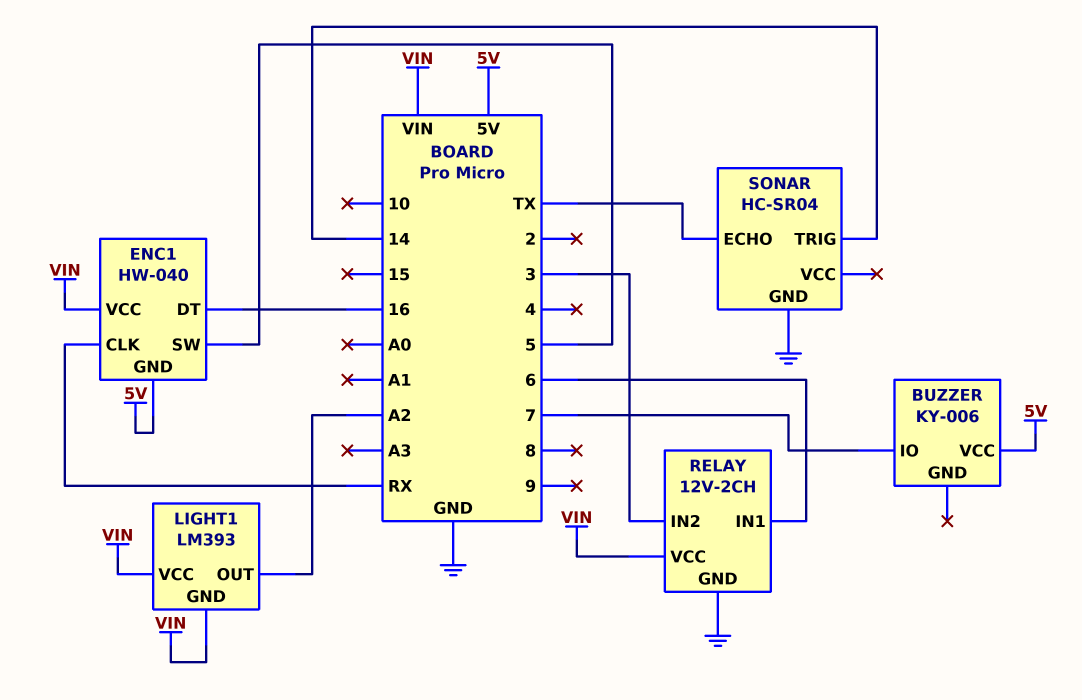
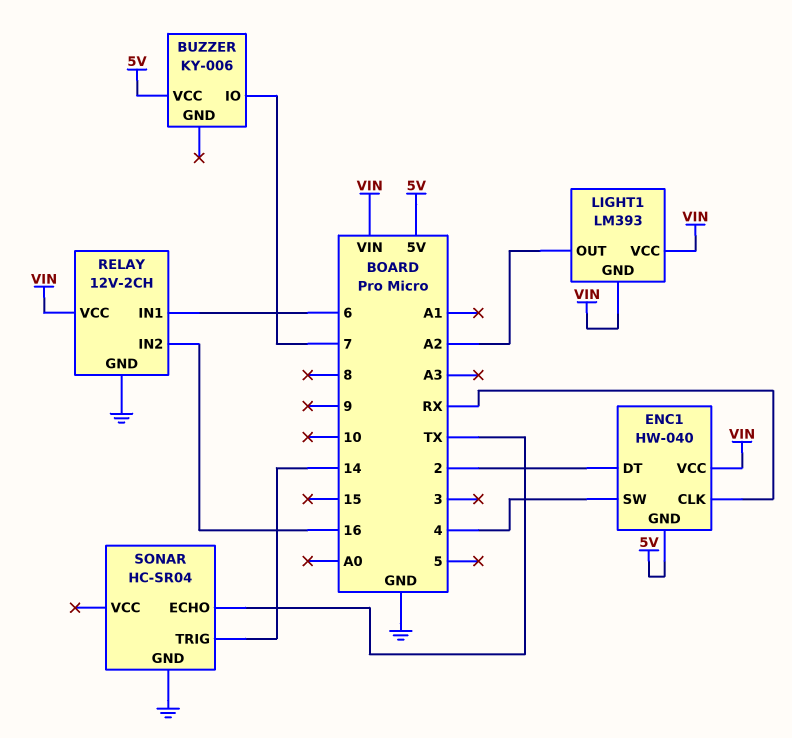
ENC1 pin DT: 16 -> 2
ENC1 pin SW: 5 -> 4
RELAY pin IN2: 3 -> 16

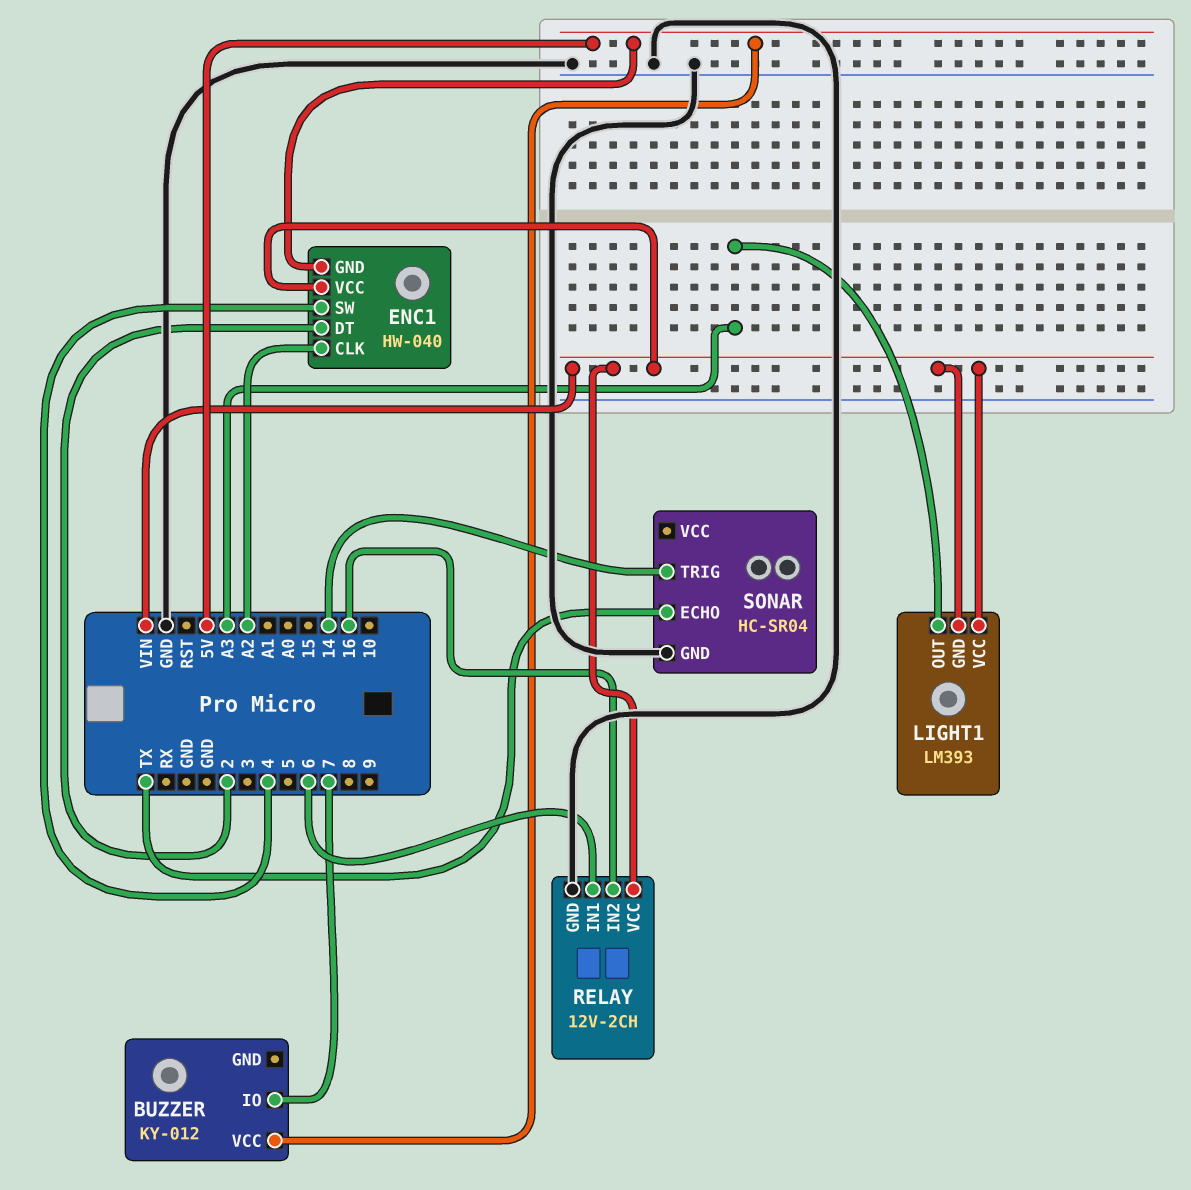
BUZZER: KY-006 -> KY-012
ENC1 pin CLK: RX -> A2
LIGHT1 pin OUT: A2 -> A3

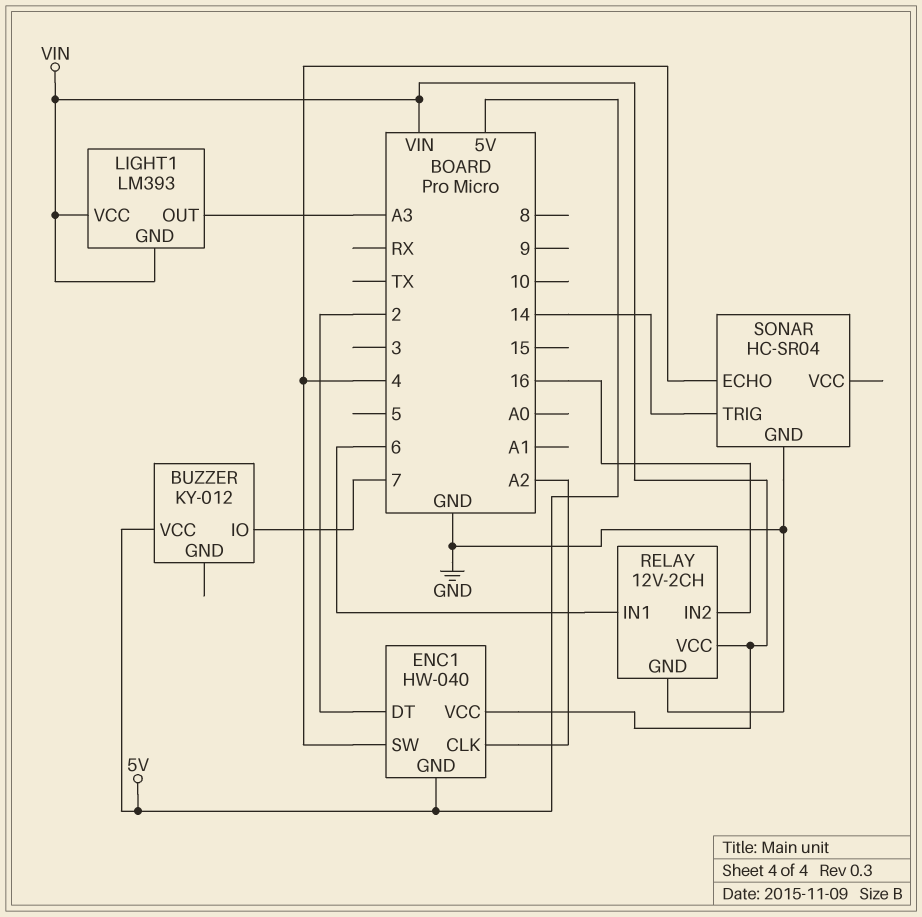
SONAR pin ECHO: TX -> 4

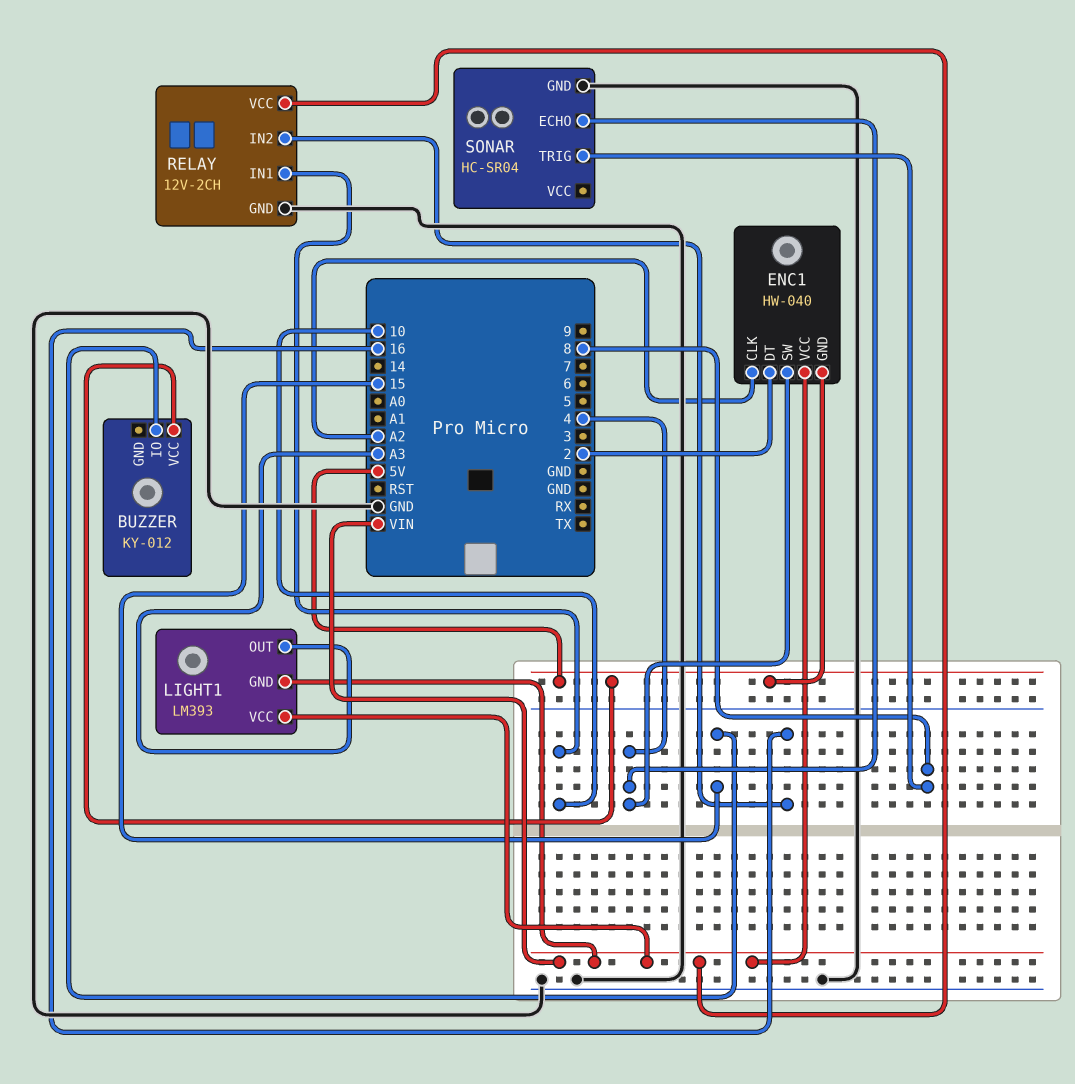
BUZZER pin IO: 7 -> 15
RELAY pin IN1: 6 -> 10
SONAR pin TRIG: 14 -> 8

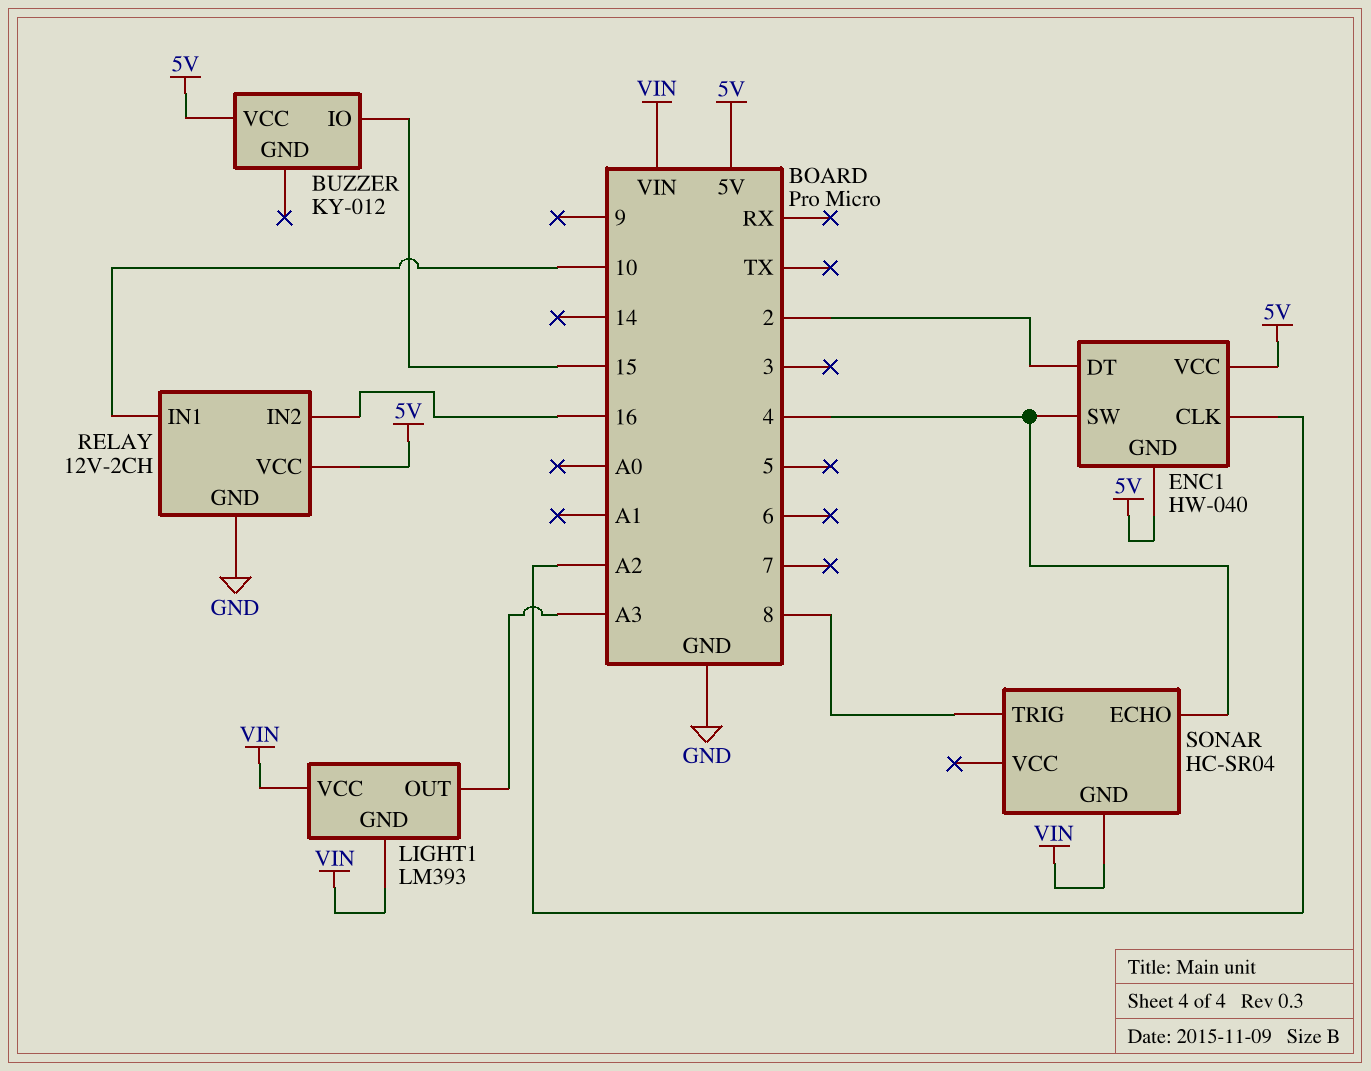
ENC1 pin VCC: VIN -> 5V
RELAY pin VCC: VIN -> 5V
SONAR pin GND: GND -> VIN

